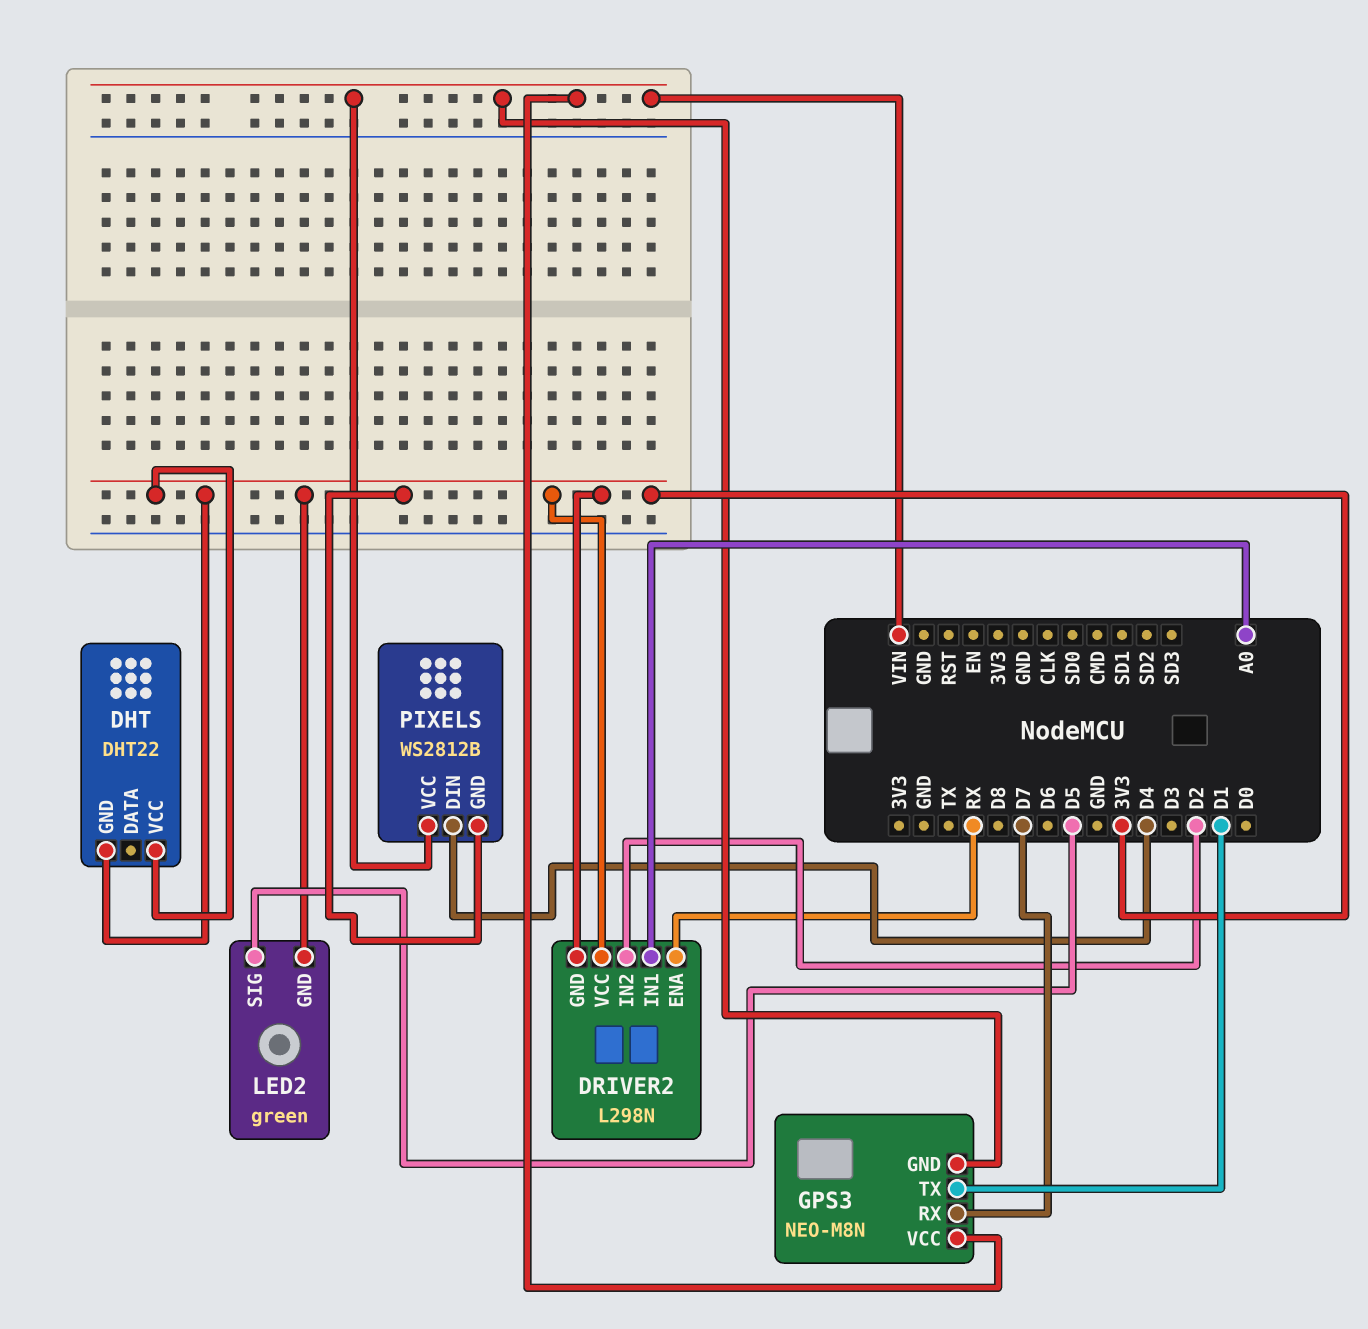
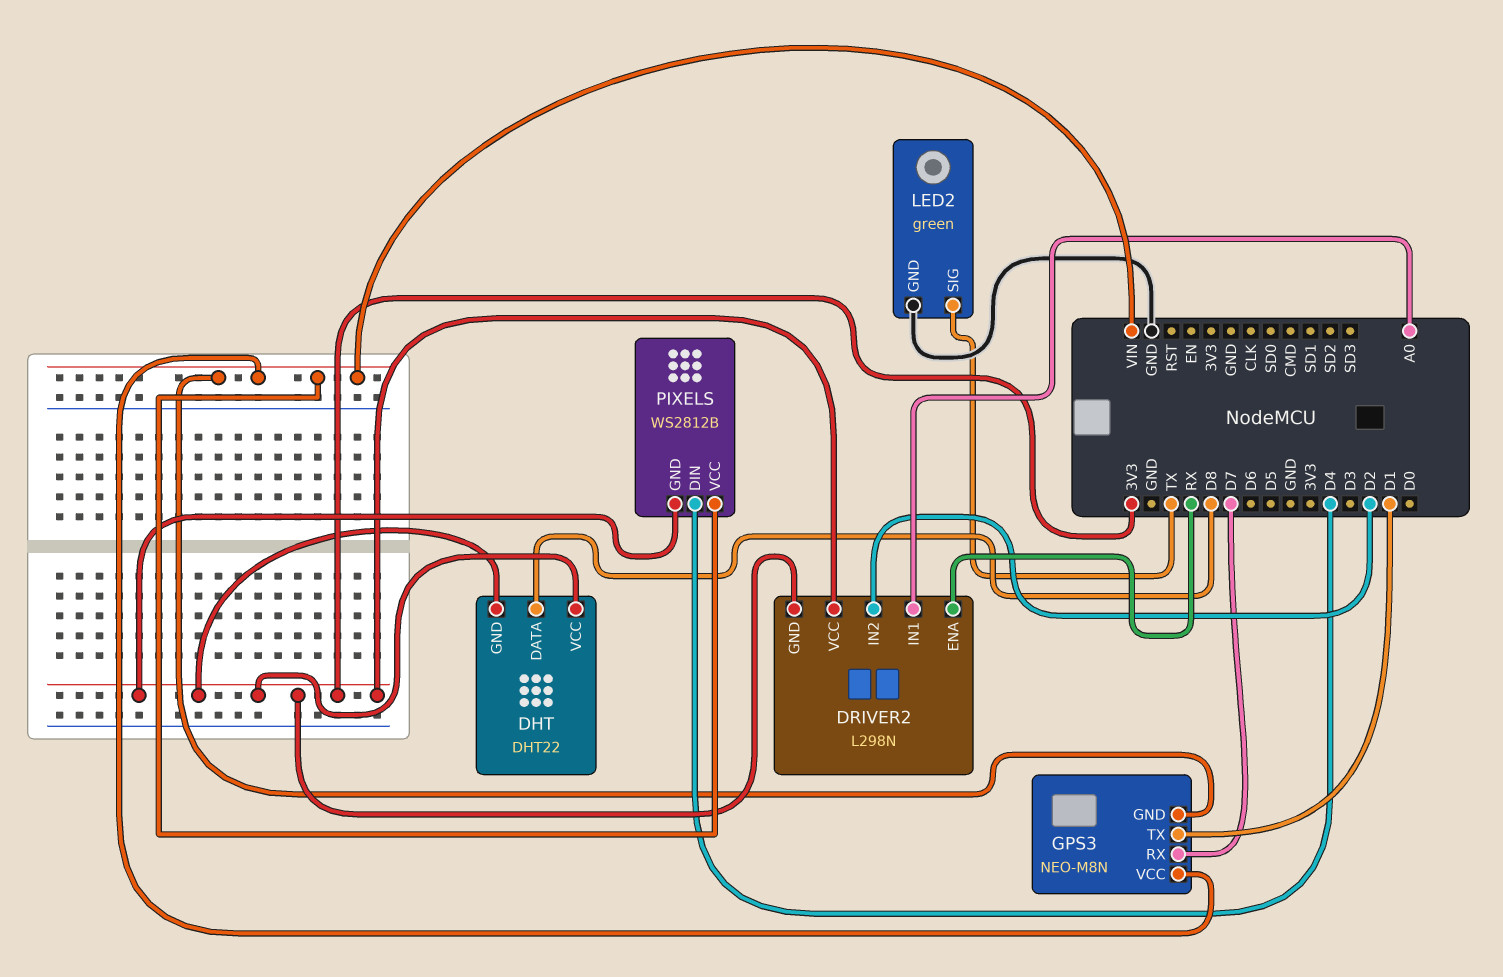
DHT pin DATA: none -> D8
LED2 pin GND: 3V3 -> GND
LED2 pin SIG: D5 -> TX

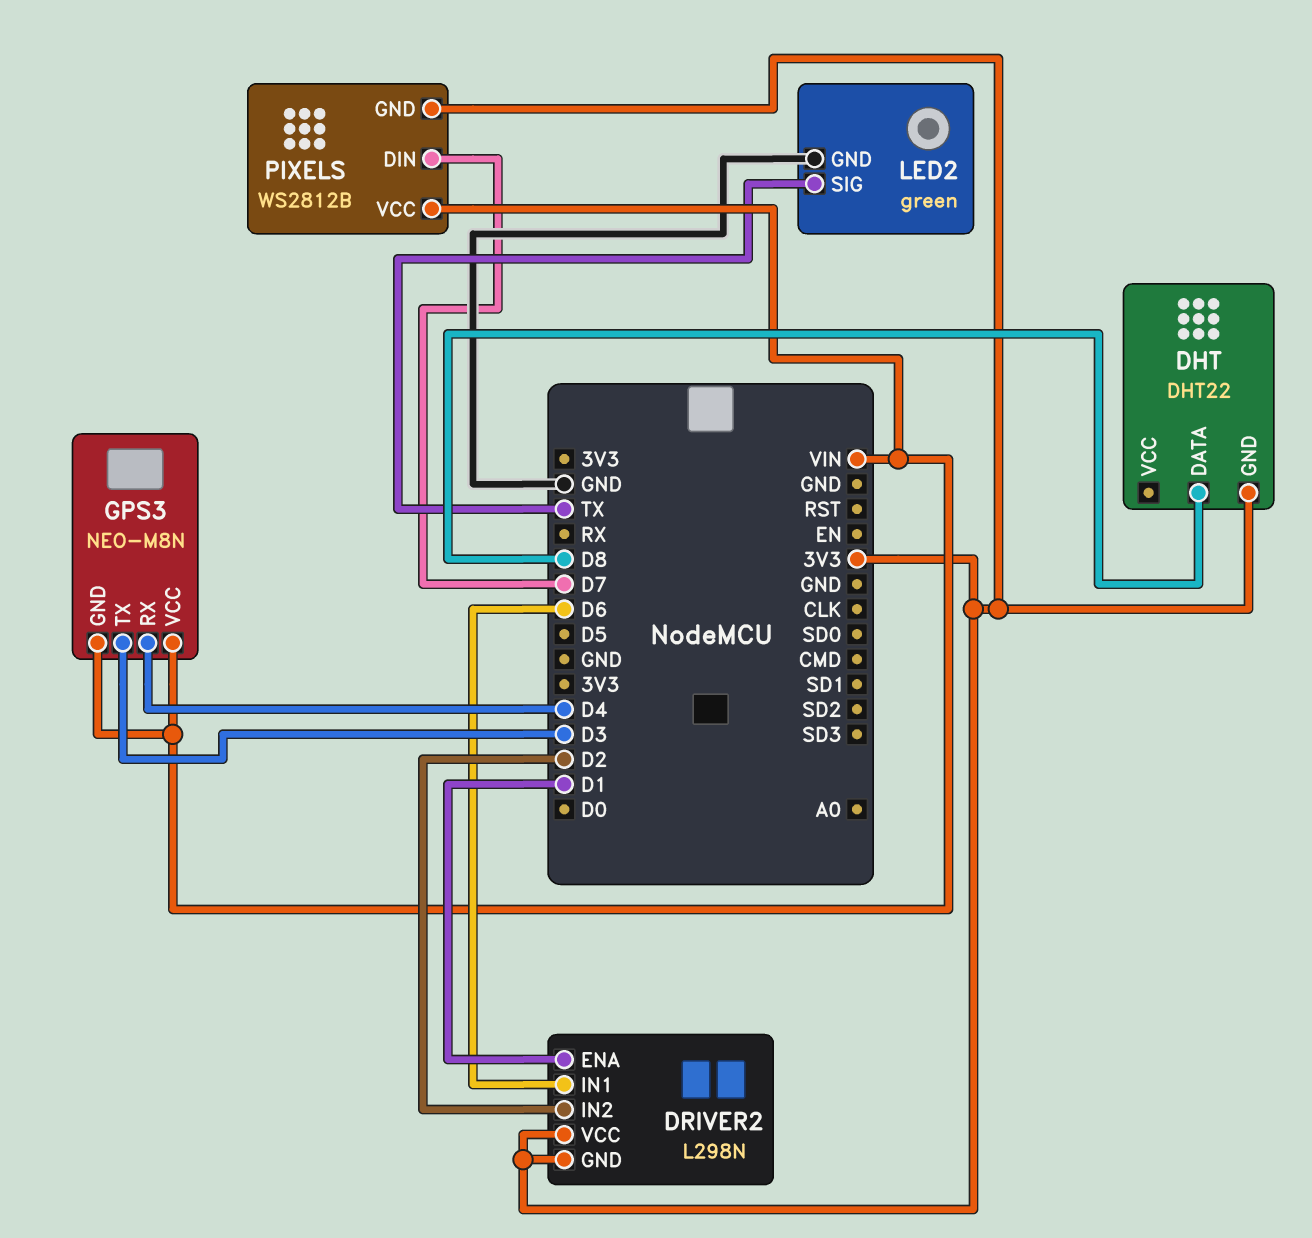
DHT pin VCC: 3V3 -> none
DRIVER2 pin ENA: RX -> D1
DRIVER2 pin IN1: A0 -> D6
GPS3 pin RX: D7 -> D4
GPS3 pin TX: D1 -> D3
PIXELS pin DIN: D4 -> D7

